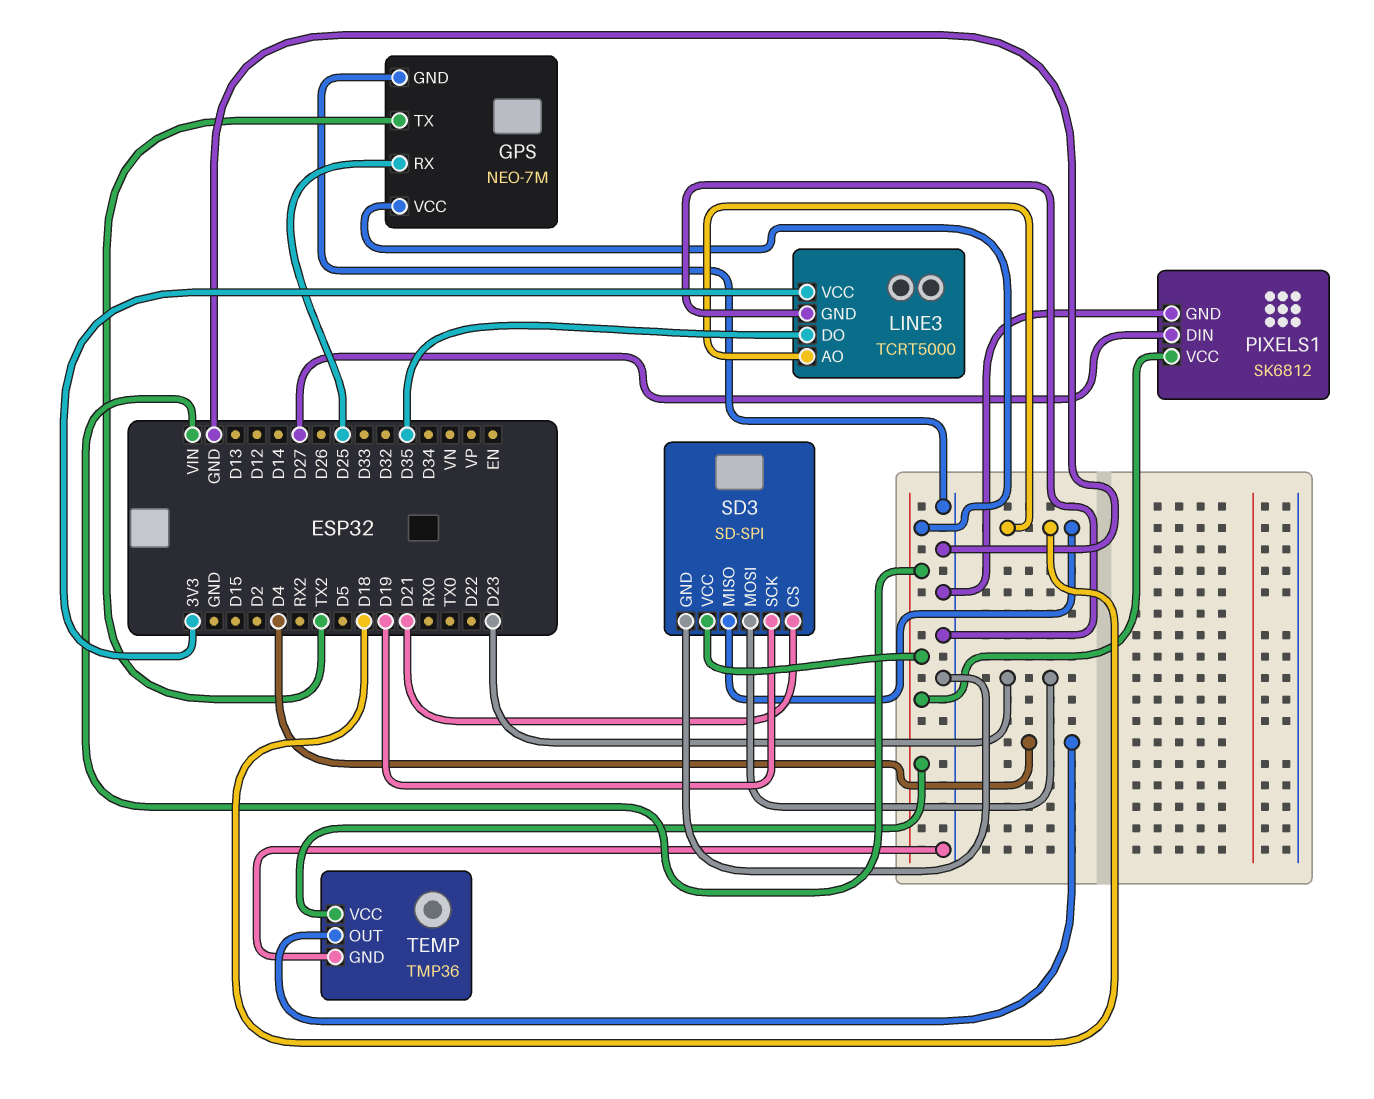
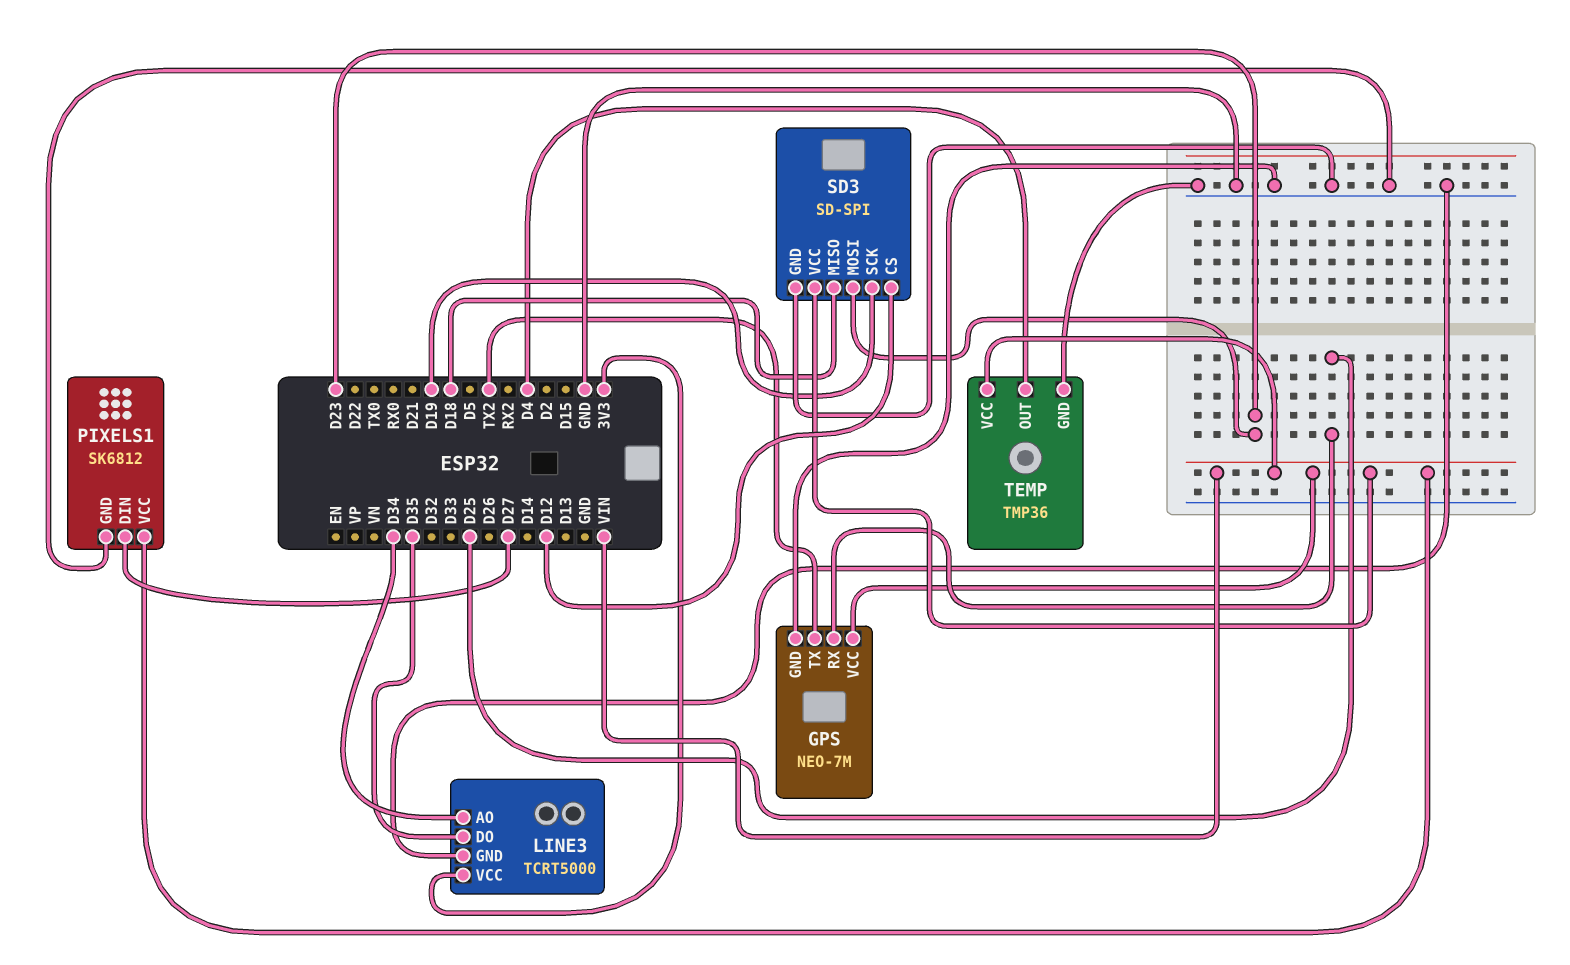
LINE3 pin AO: D18 -> D34
SD3 pin CS: D21 -> D12

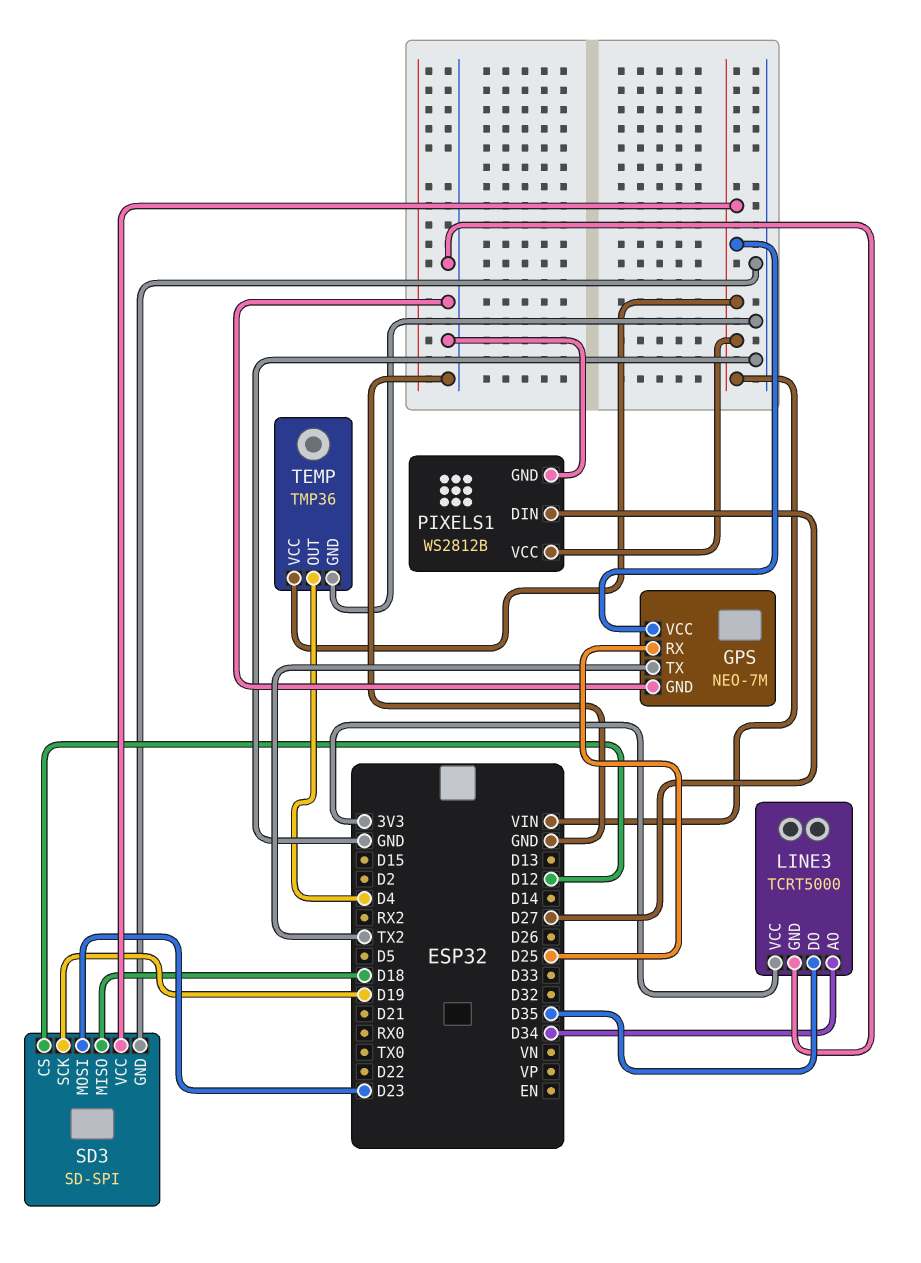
PIXELS1: SK6812 -> WS2812B

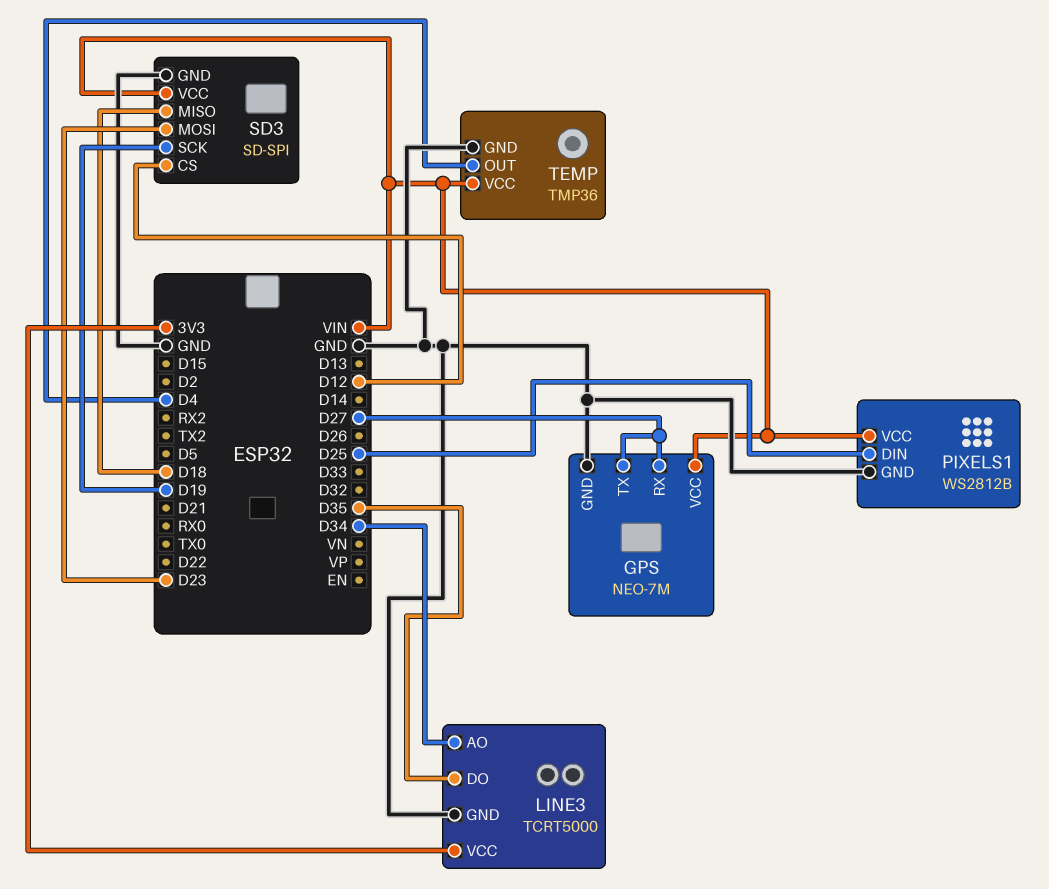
GPS pin RX: D25 -> D27
GPS pin TX: TX2 -> D27
PIXELS1 pin DIN: D27 -> D25

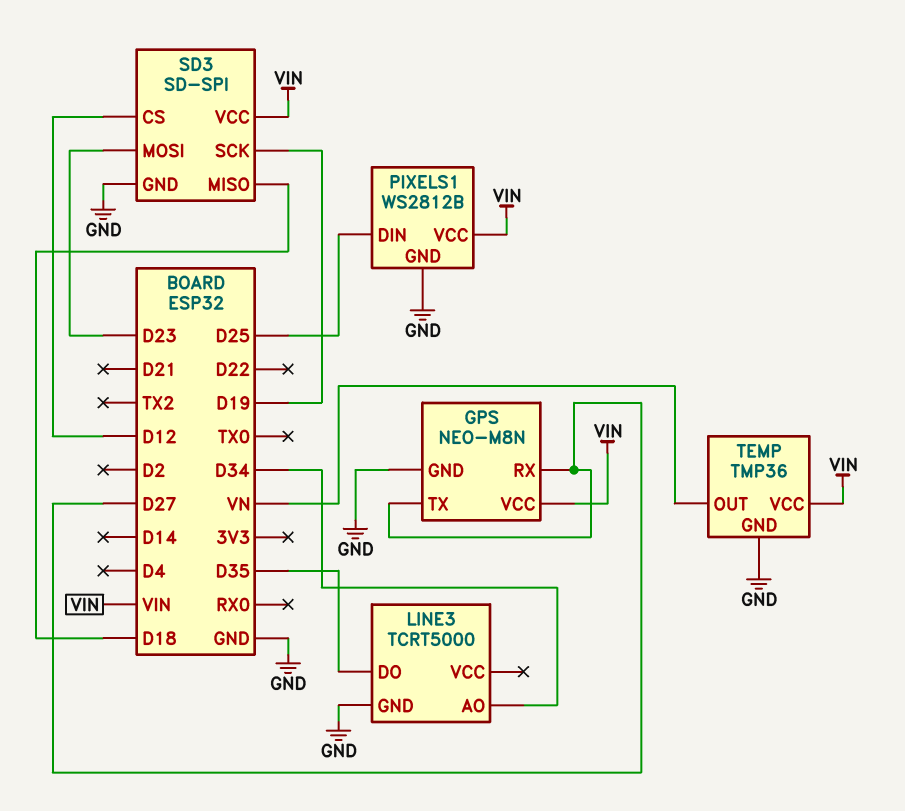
GPS: NEO-7M -> NEO-M8N
LINE3 pin VCC: 3V3 -> none
TEMP pin OUT: D4 -> VN

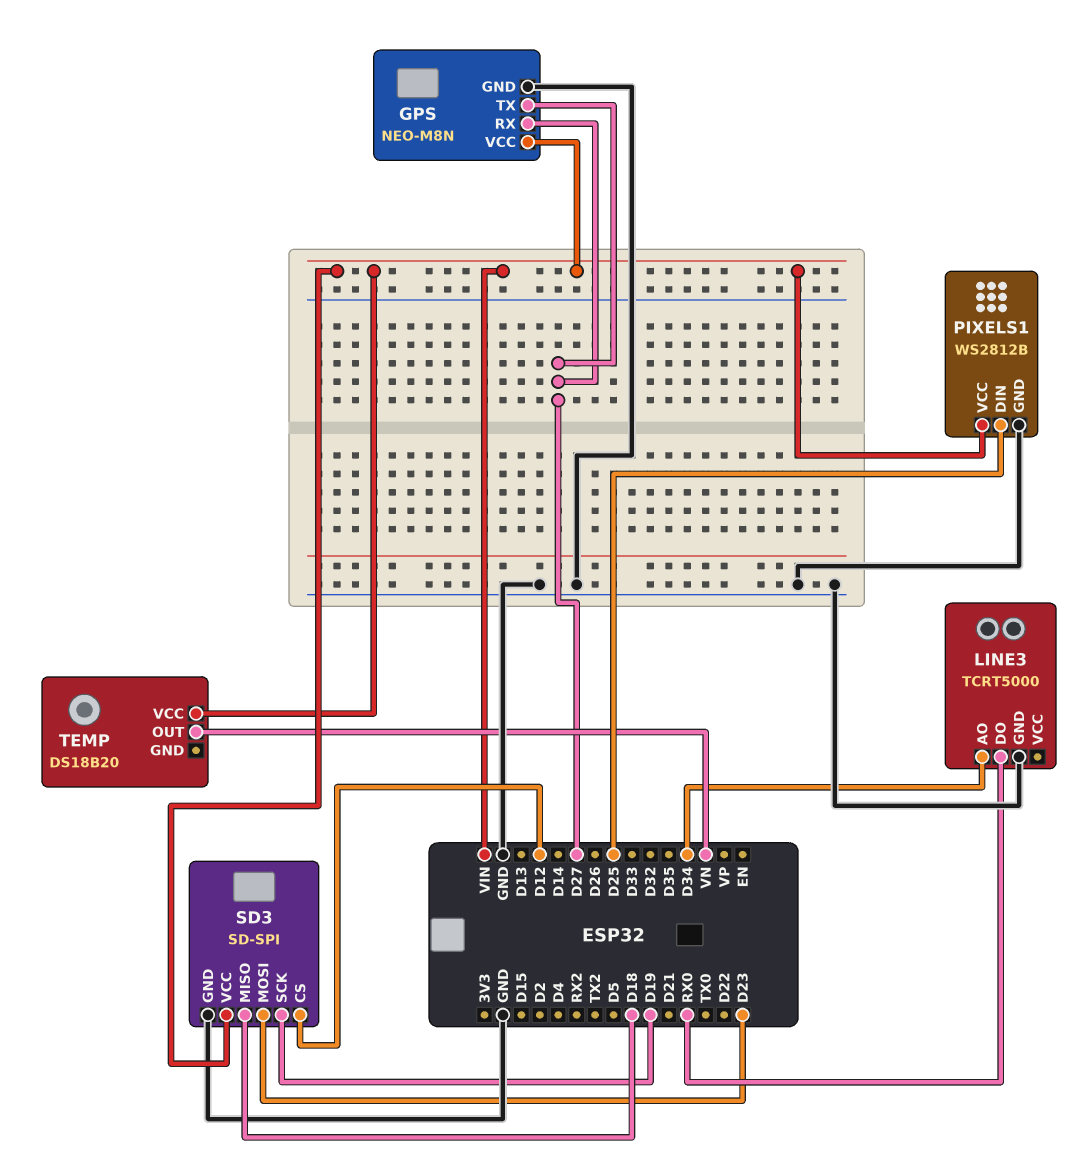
LINE3 pin DO: D35 -> RX0
TEMP: TMP36 -> DS18B20
TEMP pin GND: GND -> none

